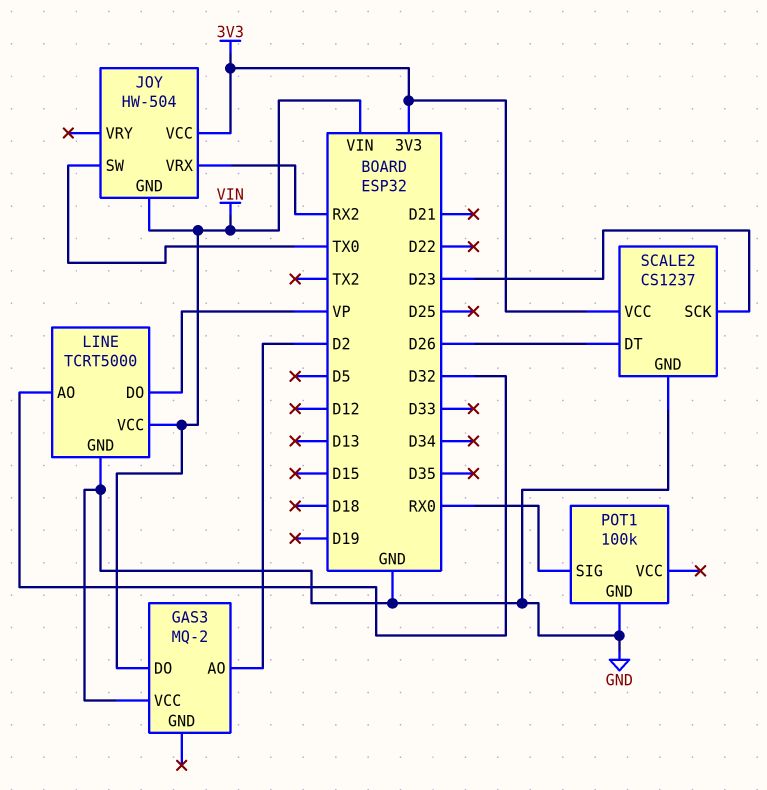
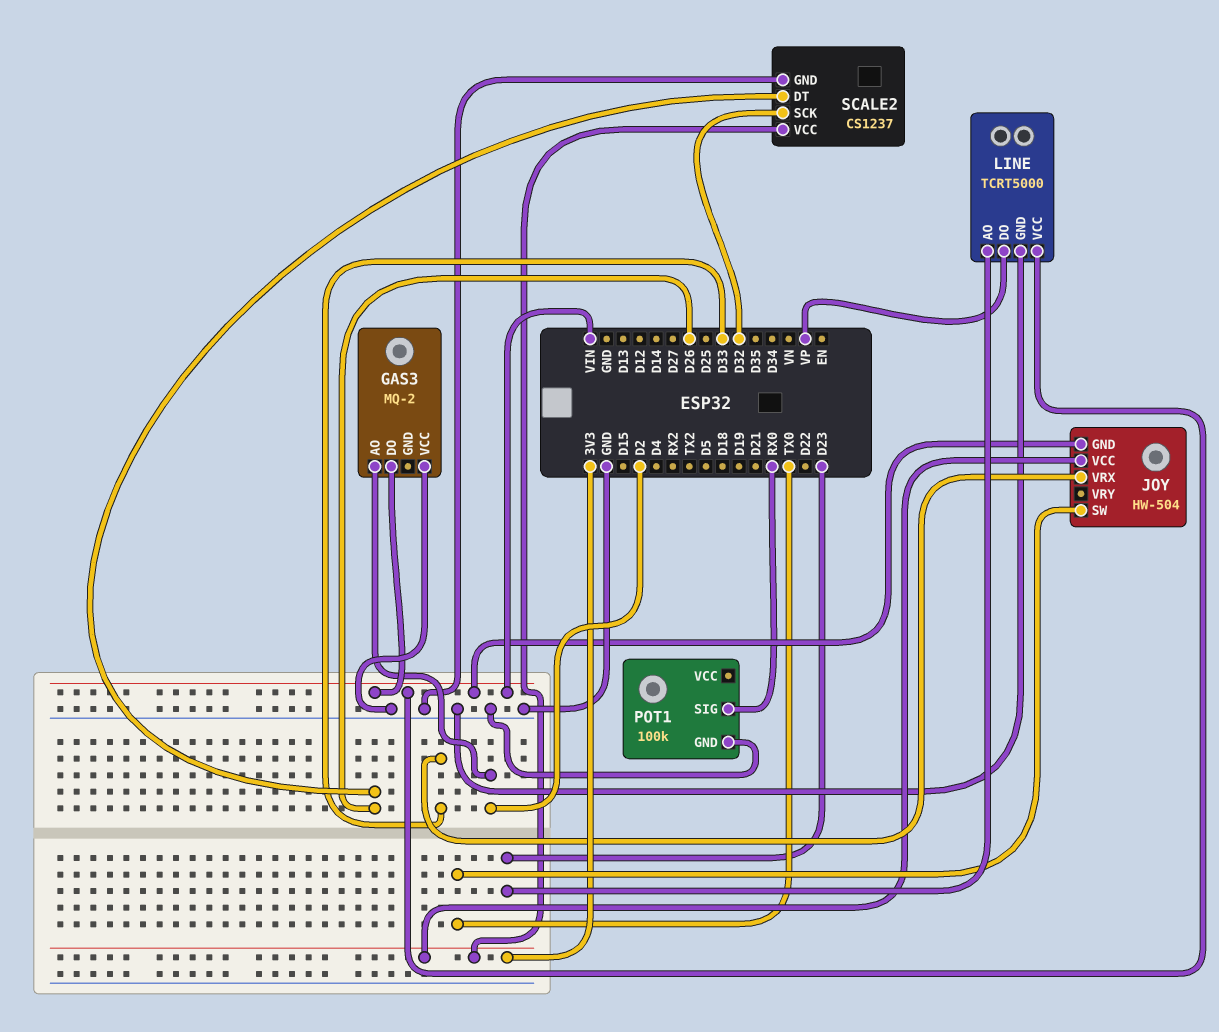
JOY pin VRX: RX2 -> D33
LINE pin AO: D32 -> D23
SCALE2 pin SCK: D23 -> D32

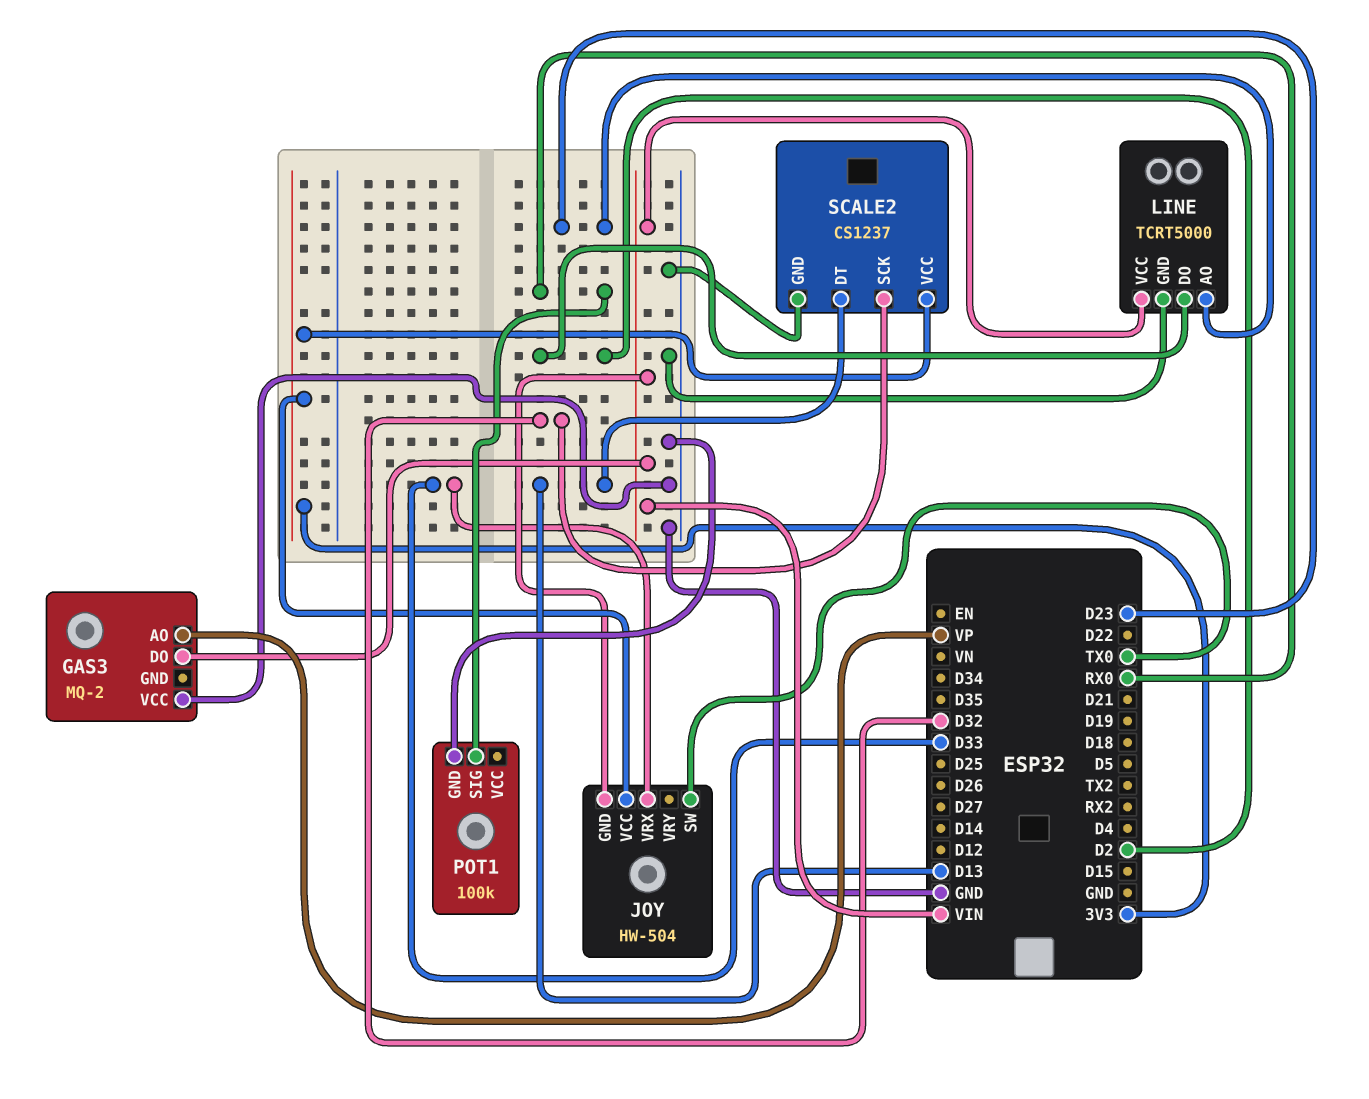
GAS3 pin AO: D2 -> VP
LINE pin DO: VP -> D2
SCALE2 pin DT: D26 -> D13

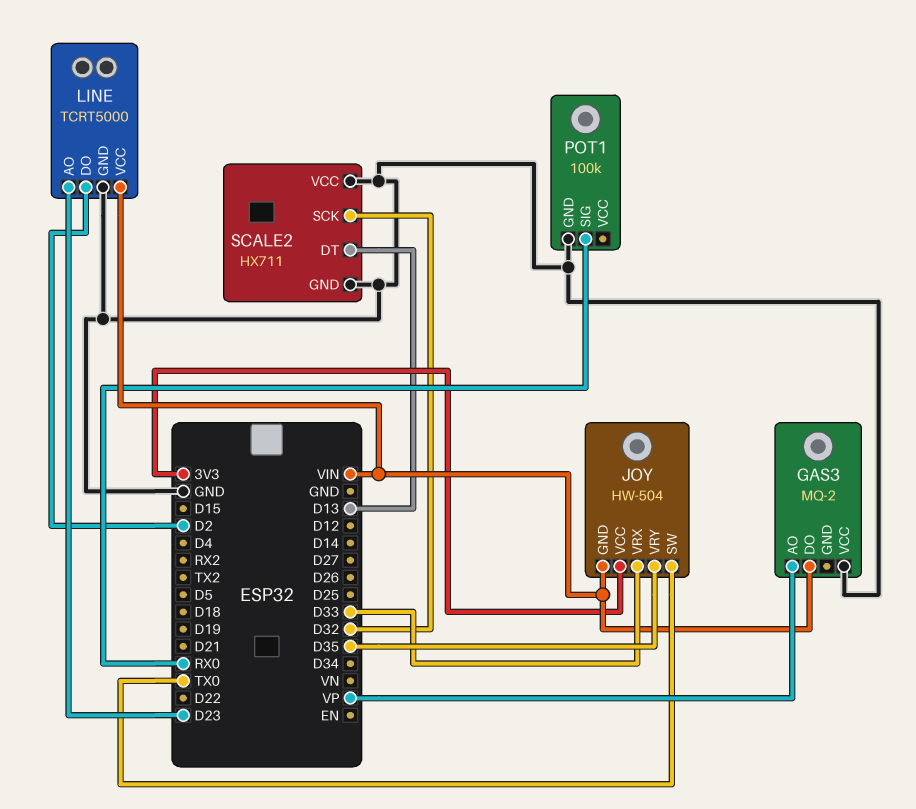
JOY pin VRY: none -> D35
SCALE2: CS1237 -> HX711
SCALE2 pin VCC: 3V3 -> GND

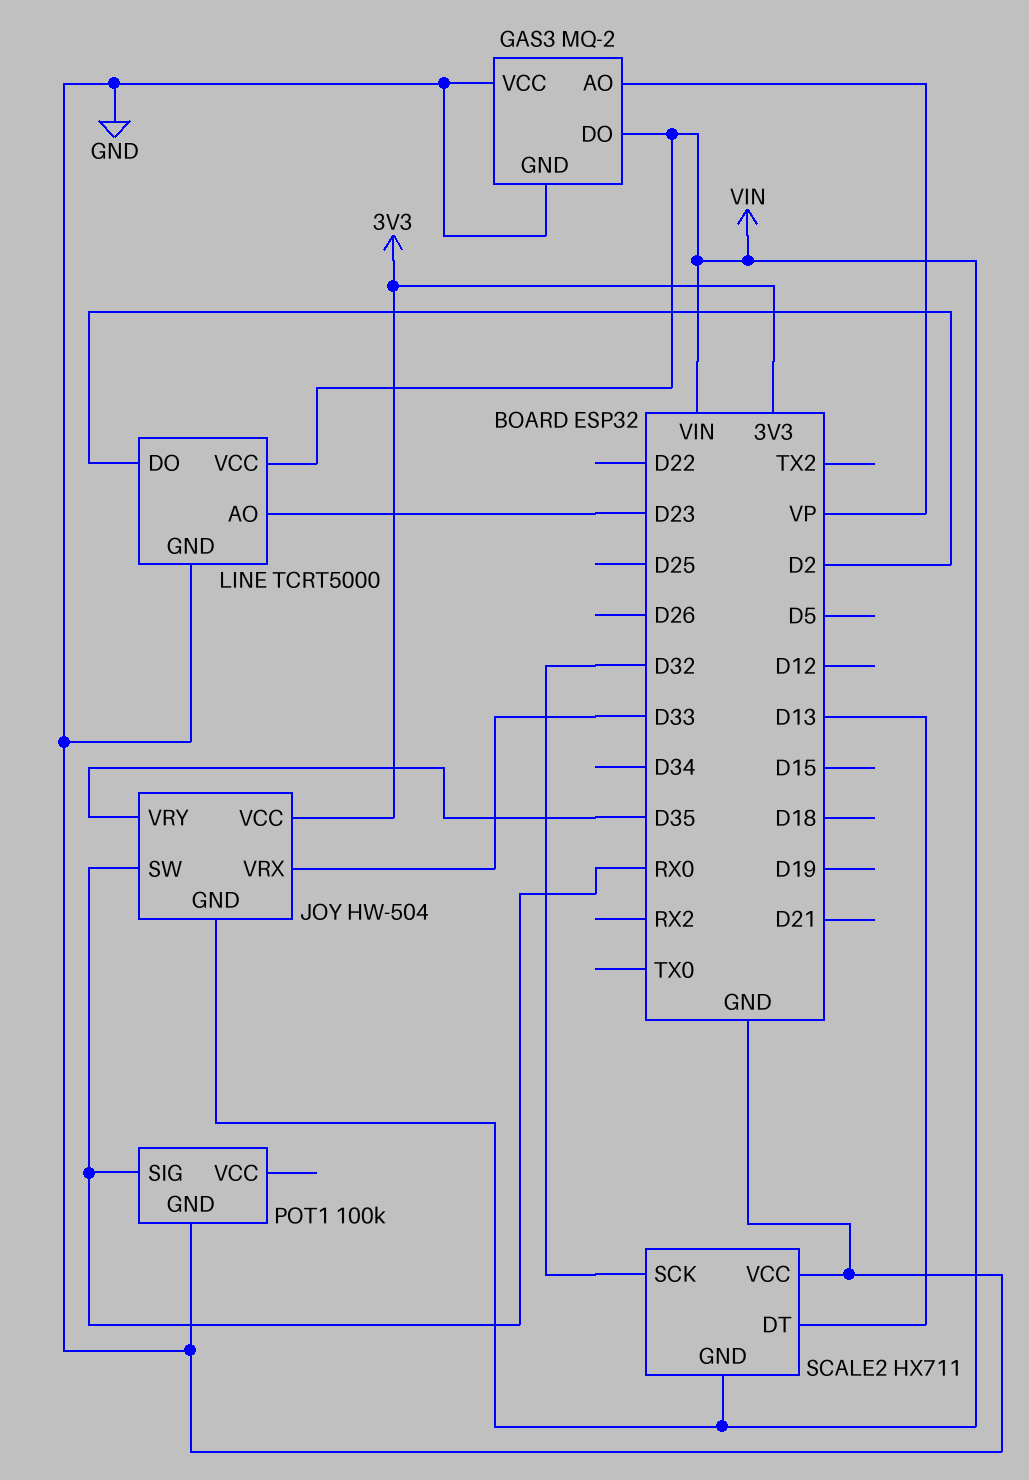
GAS3 pin GND: none -> GND
JOY pin SW: TX0 -> RX0
SCALE2 pin GND: GND -> VIN

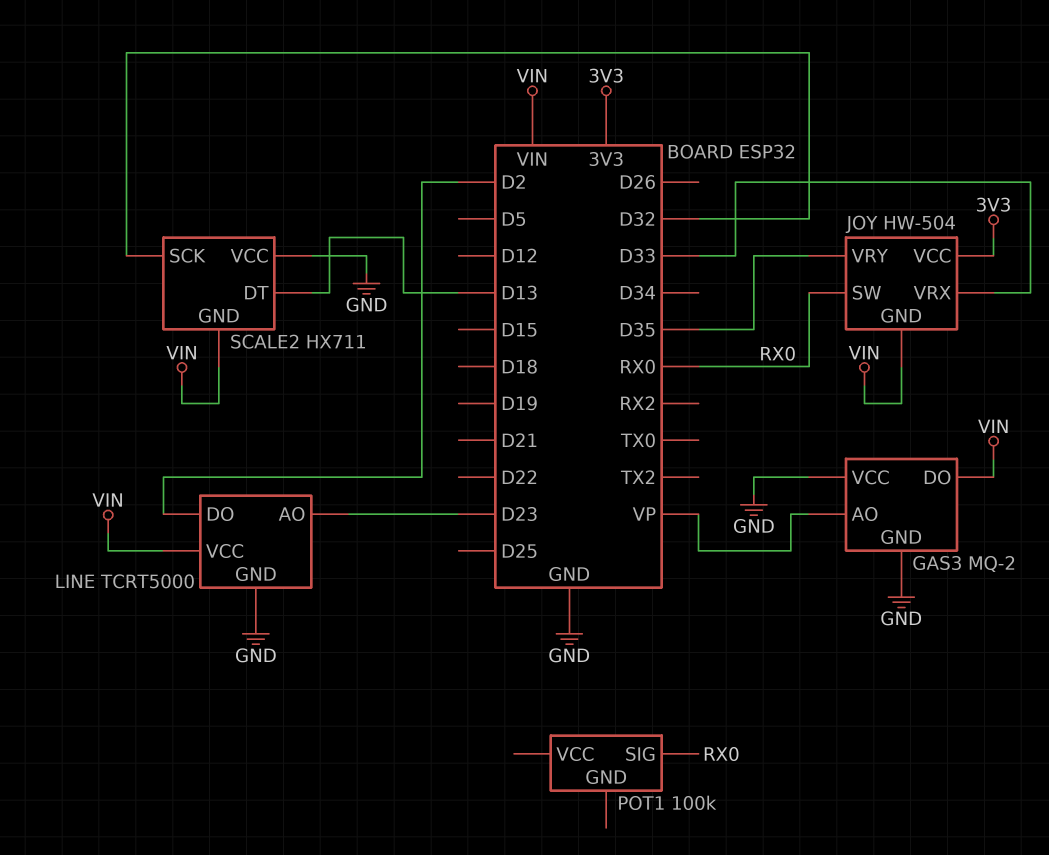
POT1 pin GND: GND -> none

